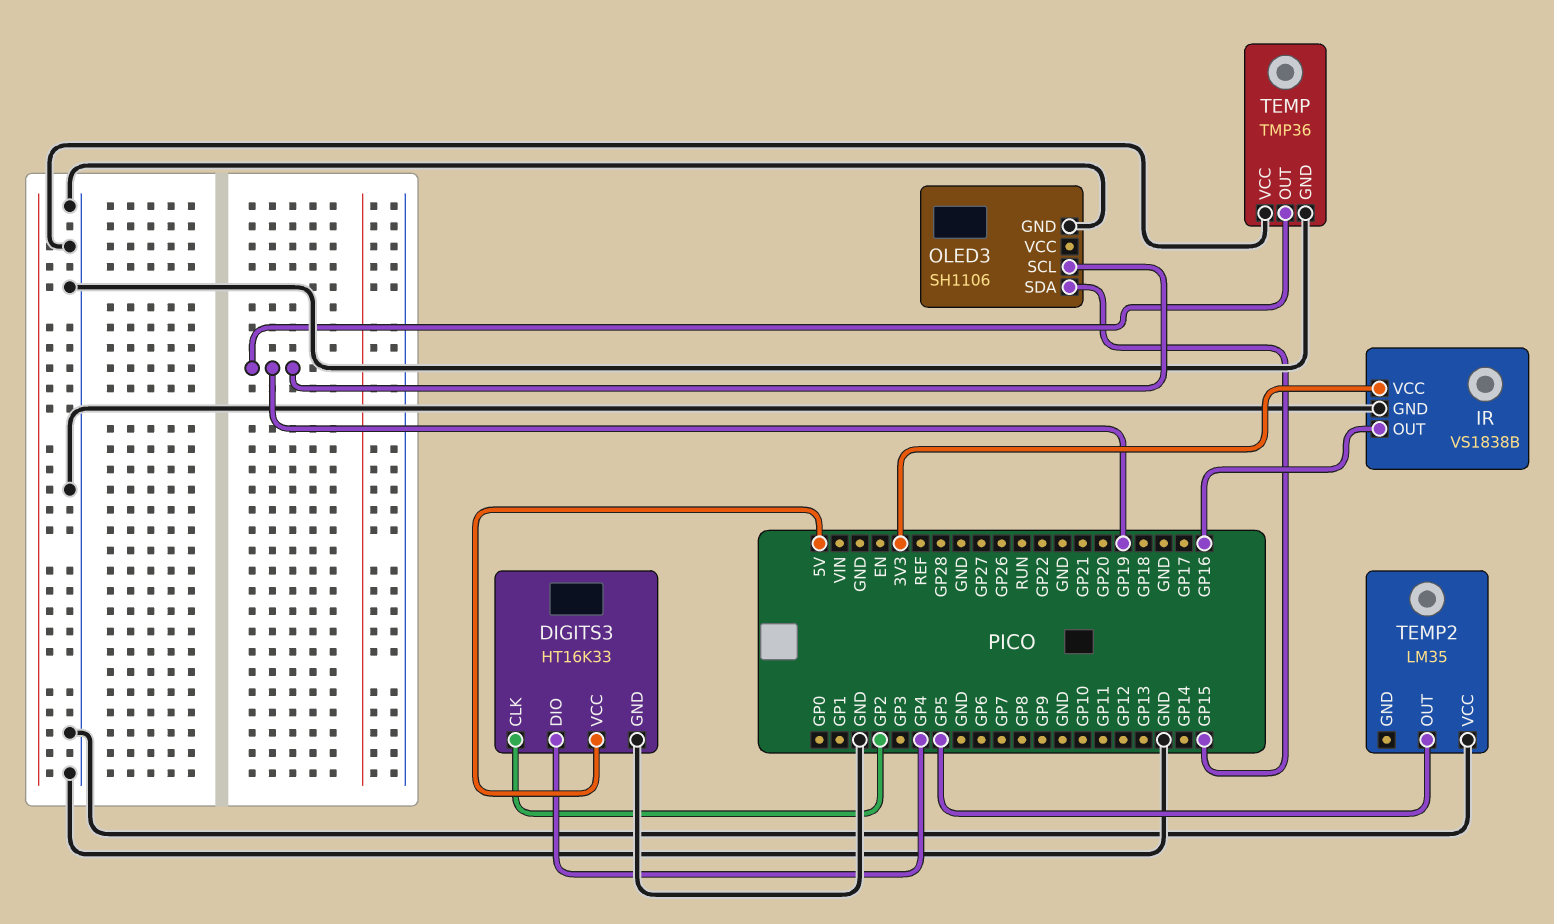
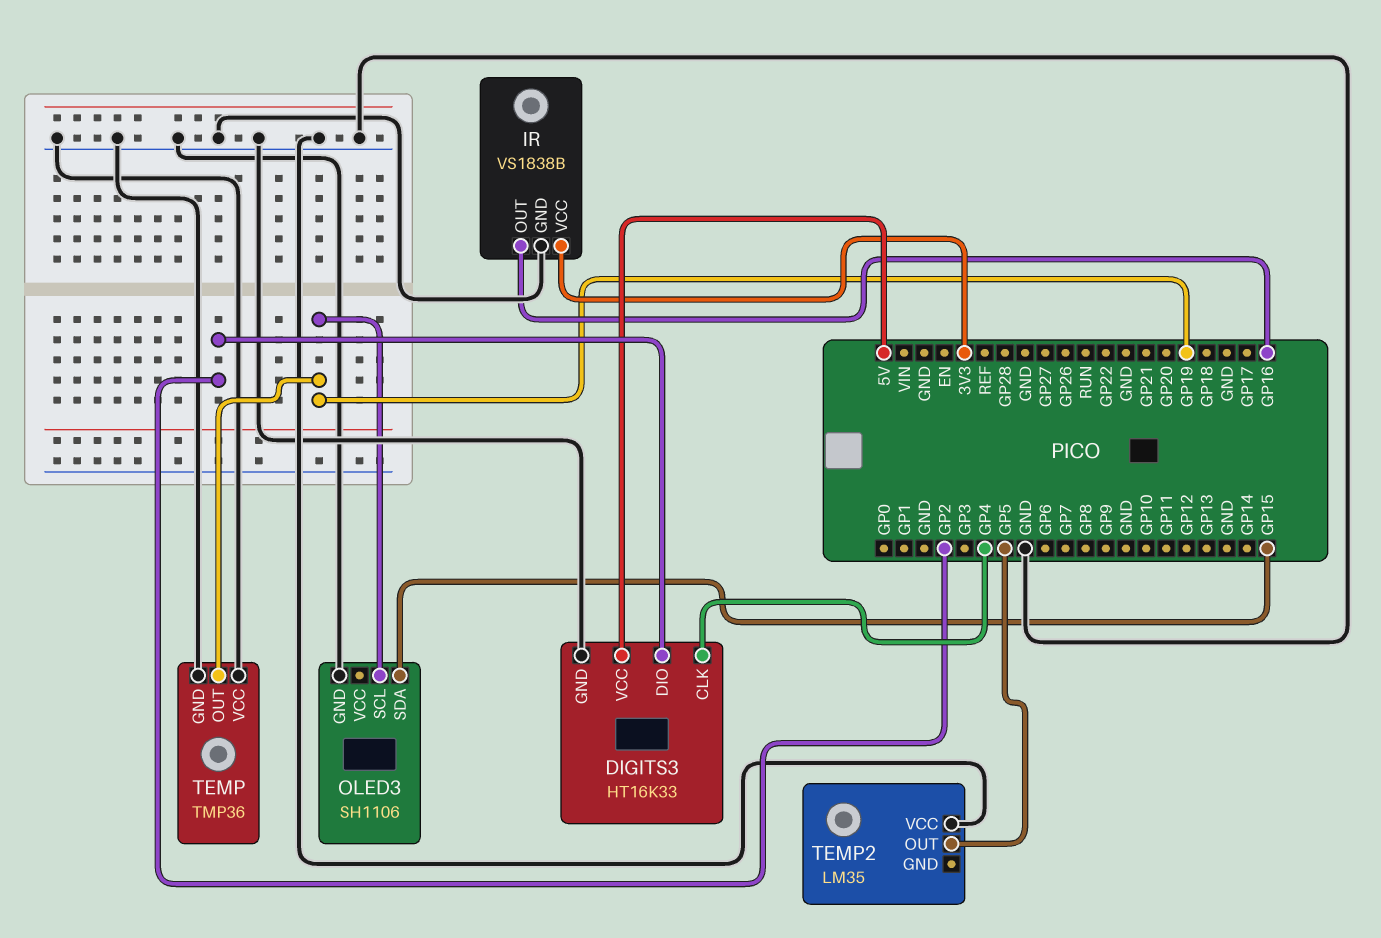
DIGITS3 pin CLK: GP2 -> GP4
DIGITS3 pin DIO: GP4 -> GP2

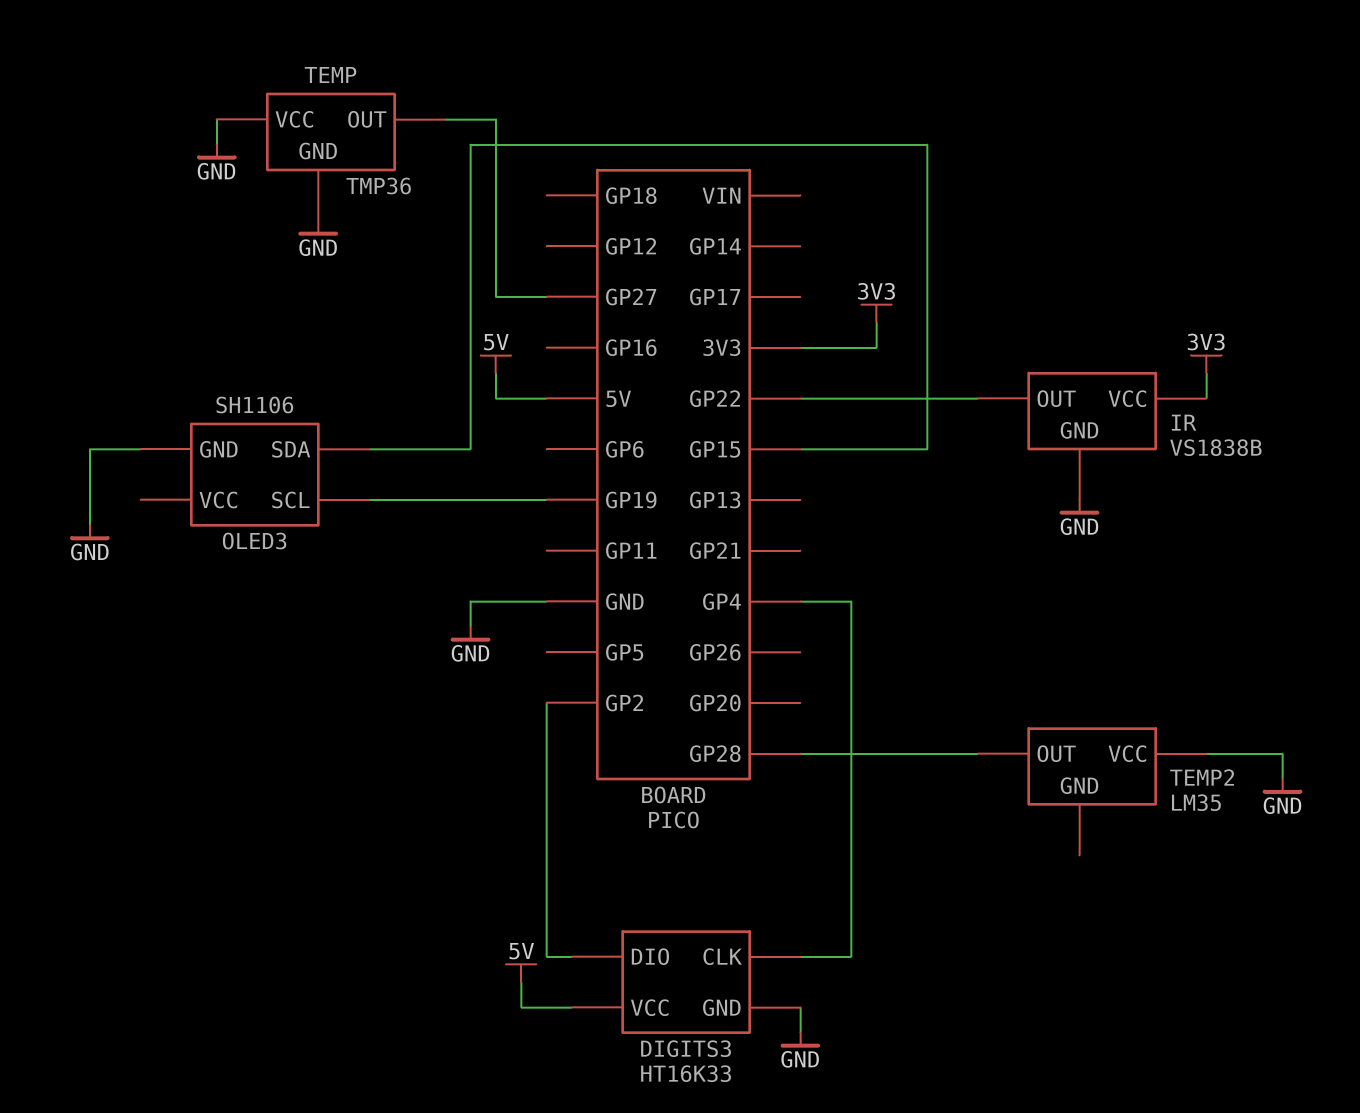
IR pin OUT: GP16 -> GP22
TEMP pin OUT: GP19 -> GP27
TEMP2 pin OUT: GP5 -> GP28

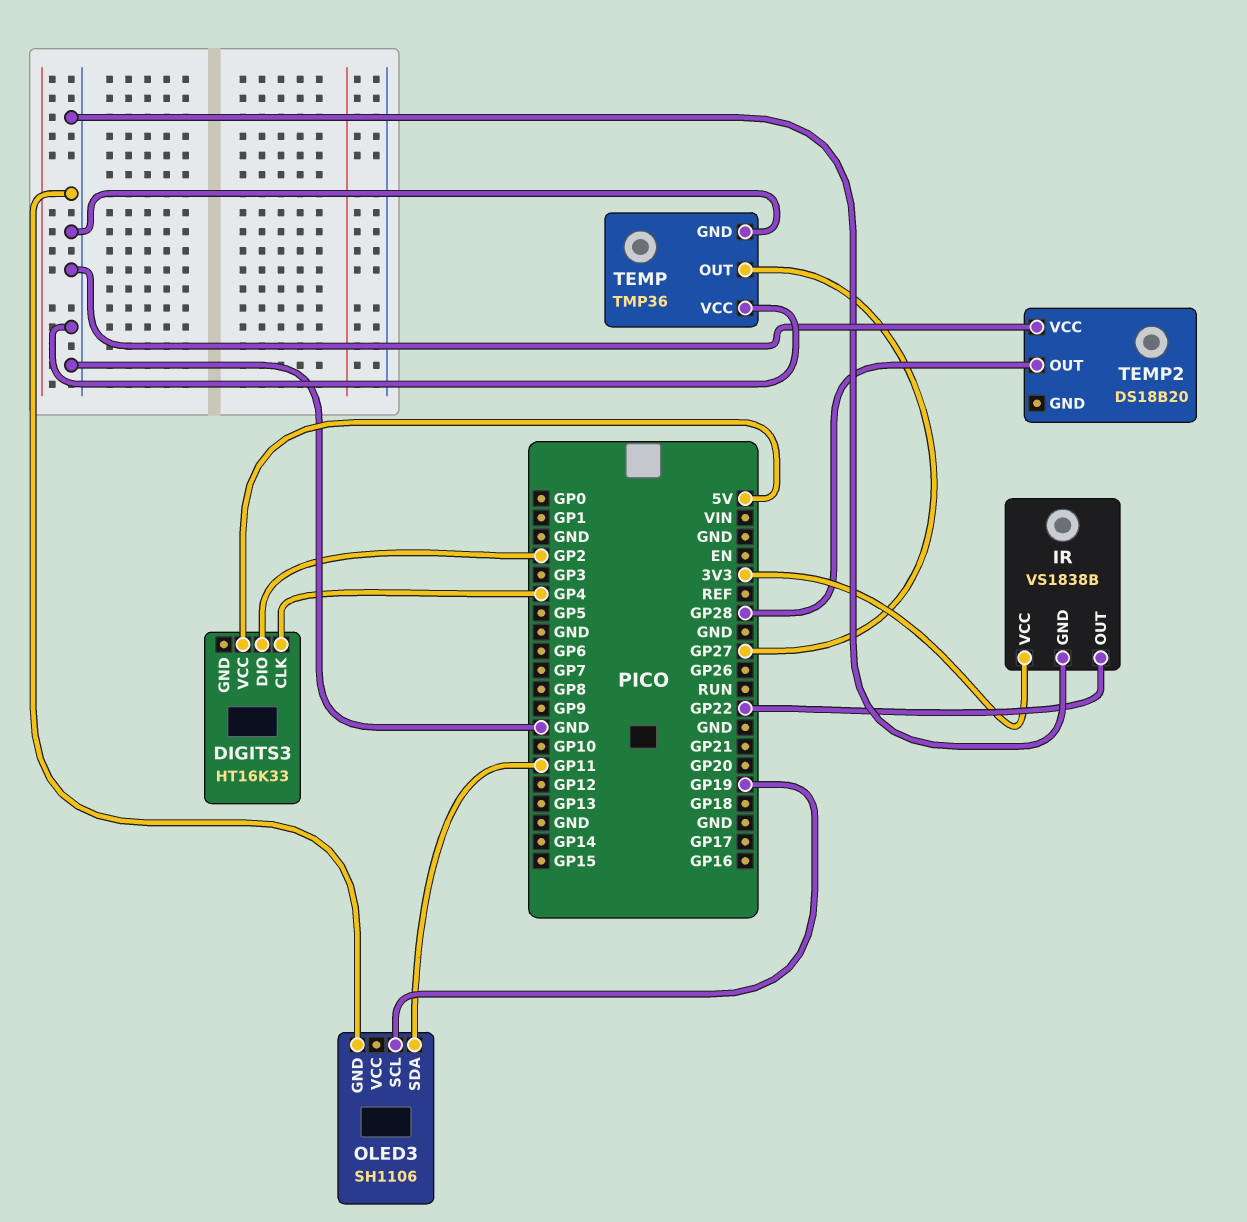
DIGITS3 pin GND: GND -> none
OLED3 pin SDA: GP15 -> GP11
TEMP2: LM35 -> DS18B20

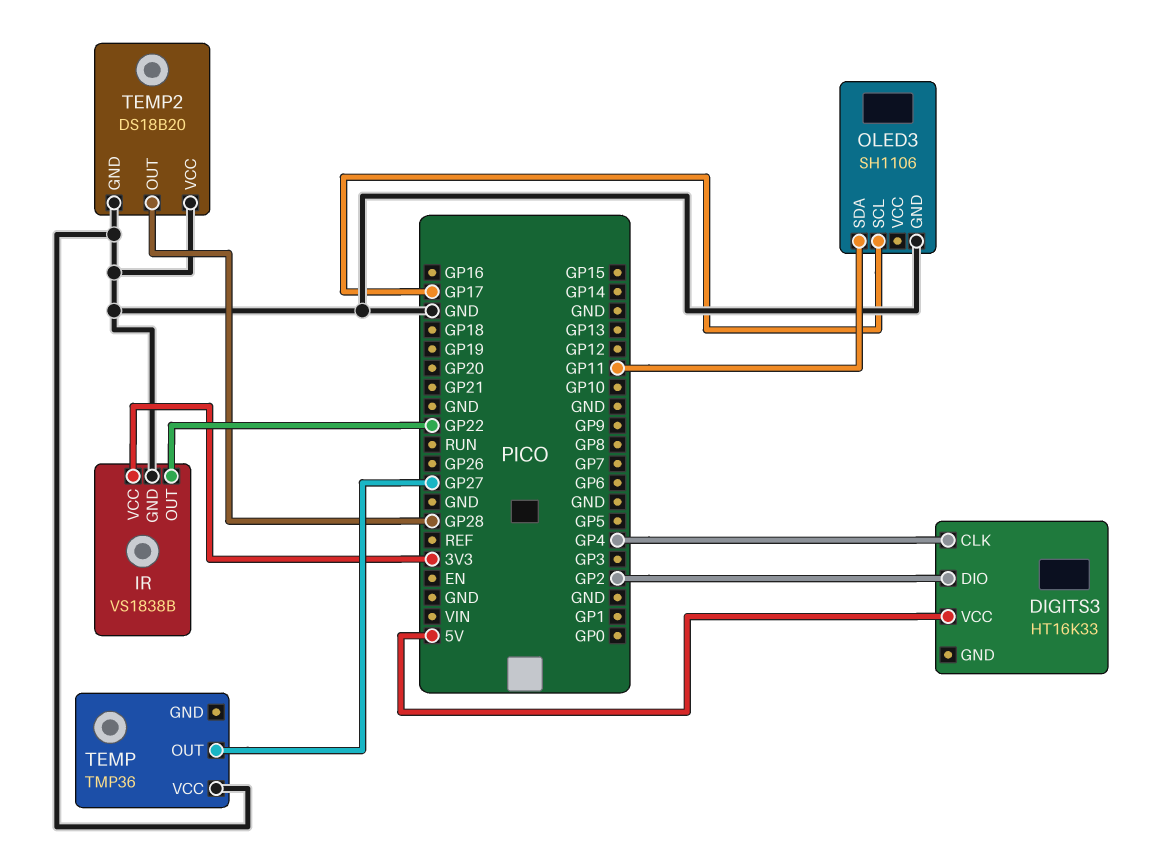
OLED3 pin SCL: GP19 -> GP17
TEMP pin GND: GND -> none
TEMP2 pin GND: none -> GND

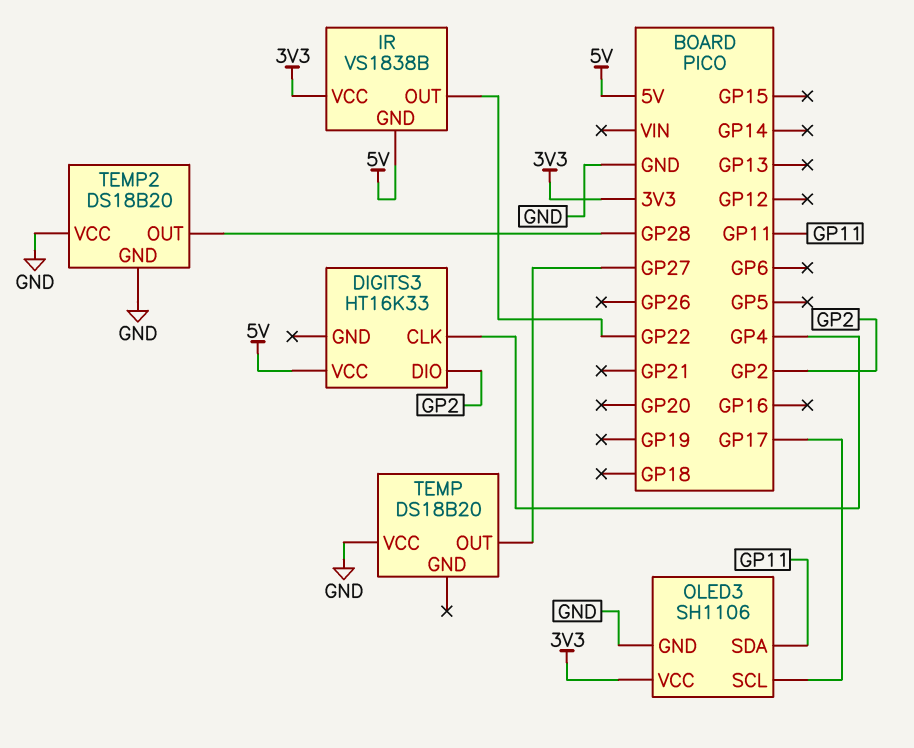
IR pin GND: GND -> 5V
OLED3 pin VCC: none -> 3V3
TEMP: TMP36 -> DS18B20

